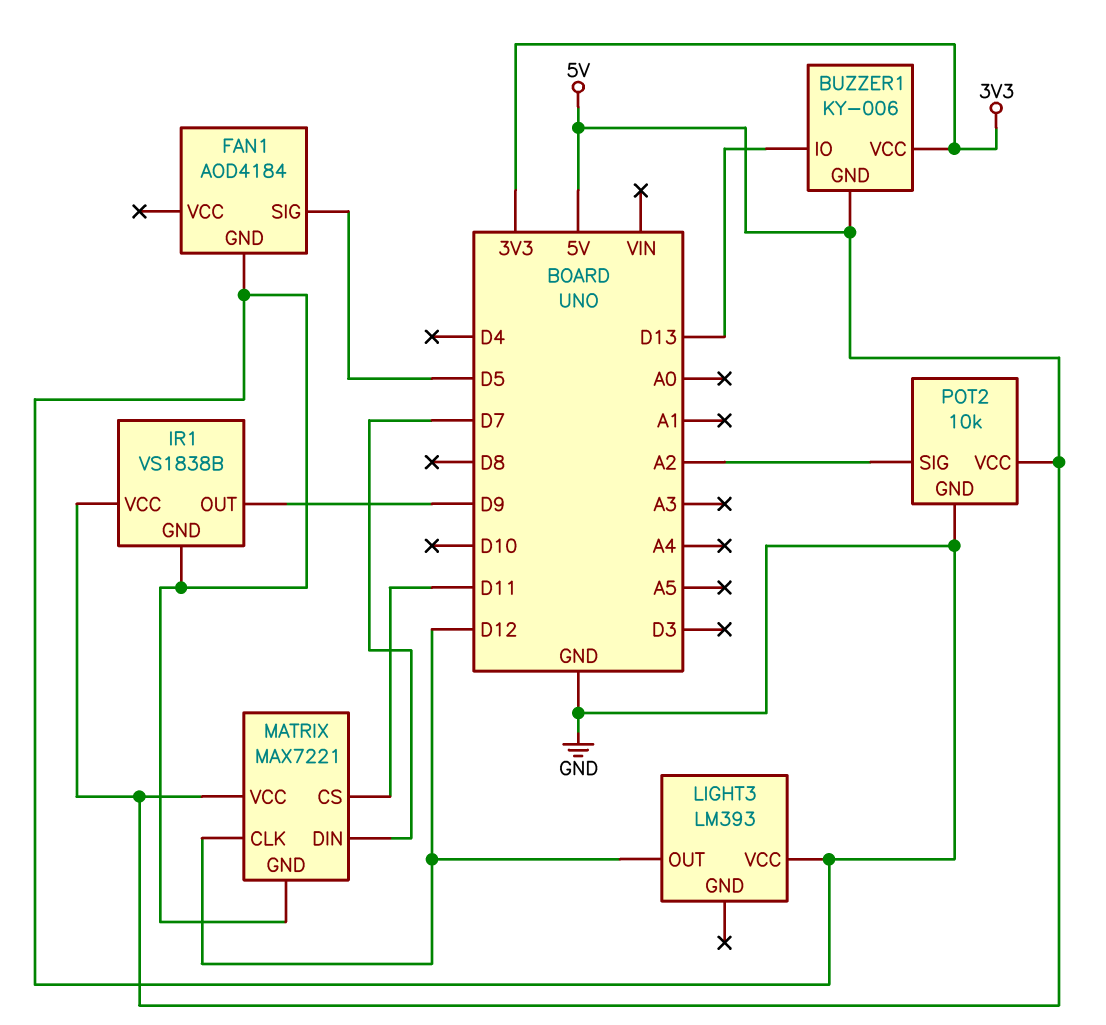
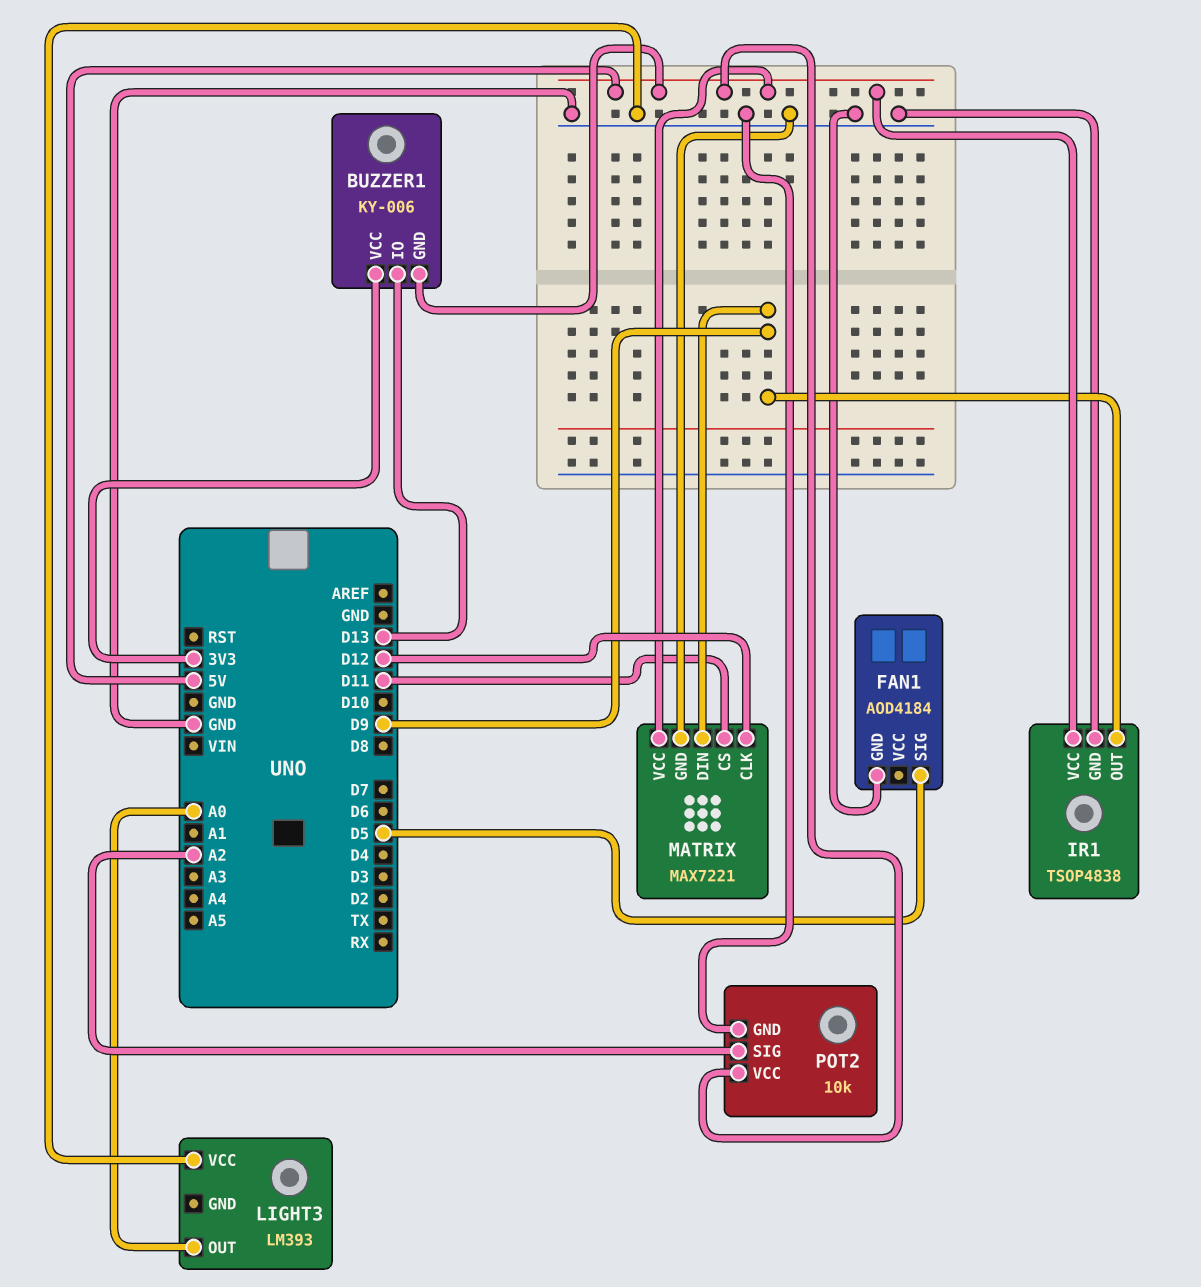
IR1: VS1838B -> TSOP4838
LIGHT3 pin OUT: D12 -> A0
MATRIX pin DIN: D7 -> D9

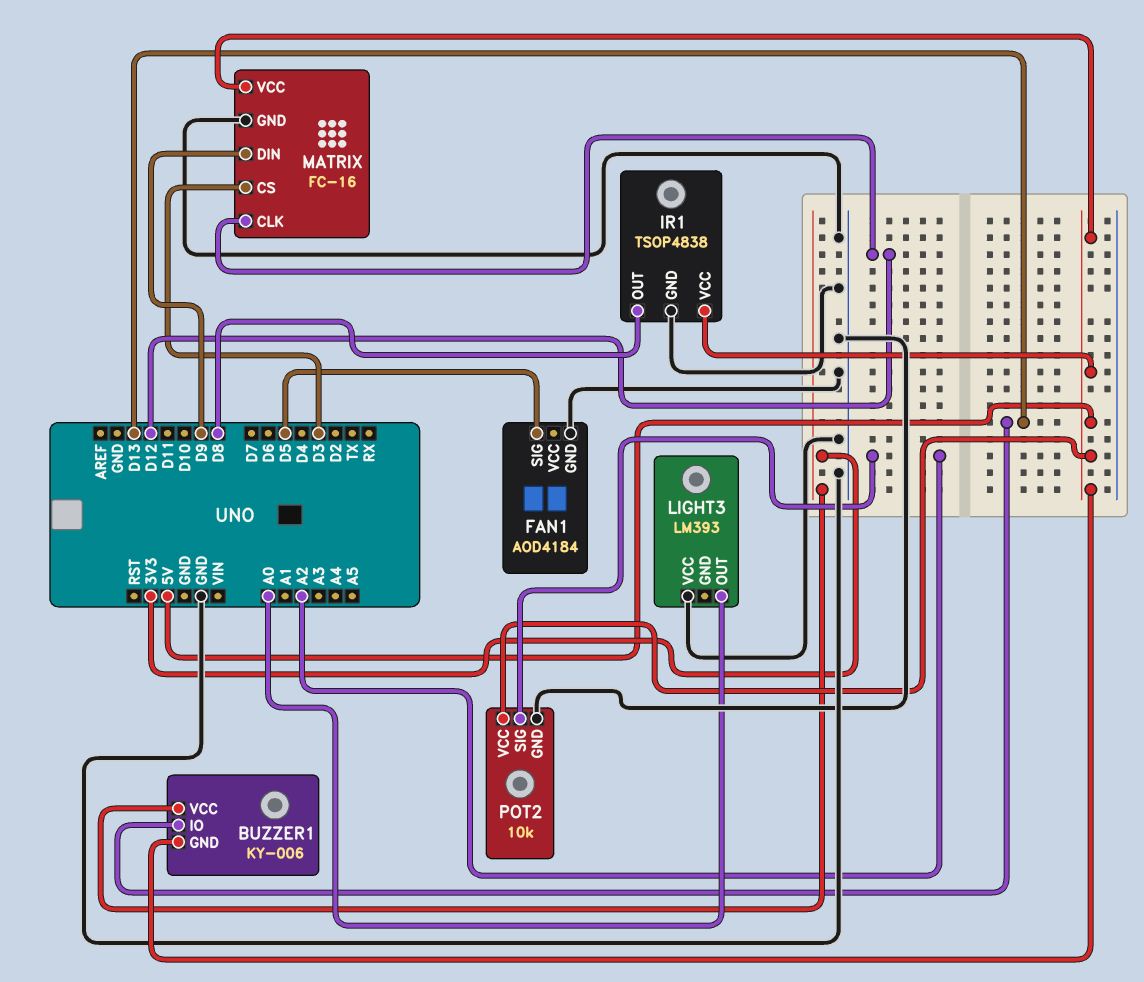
IR1 pin OUT: D9 -> D8
MATRIX: MAX7221 -> FC-16
MATRIX pin CS: D11 -> D3

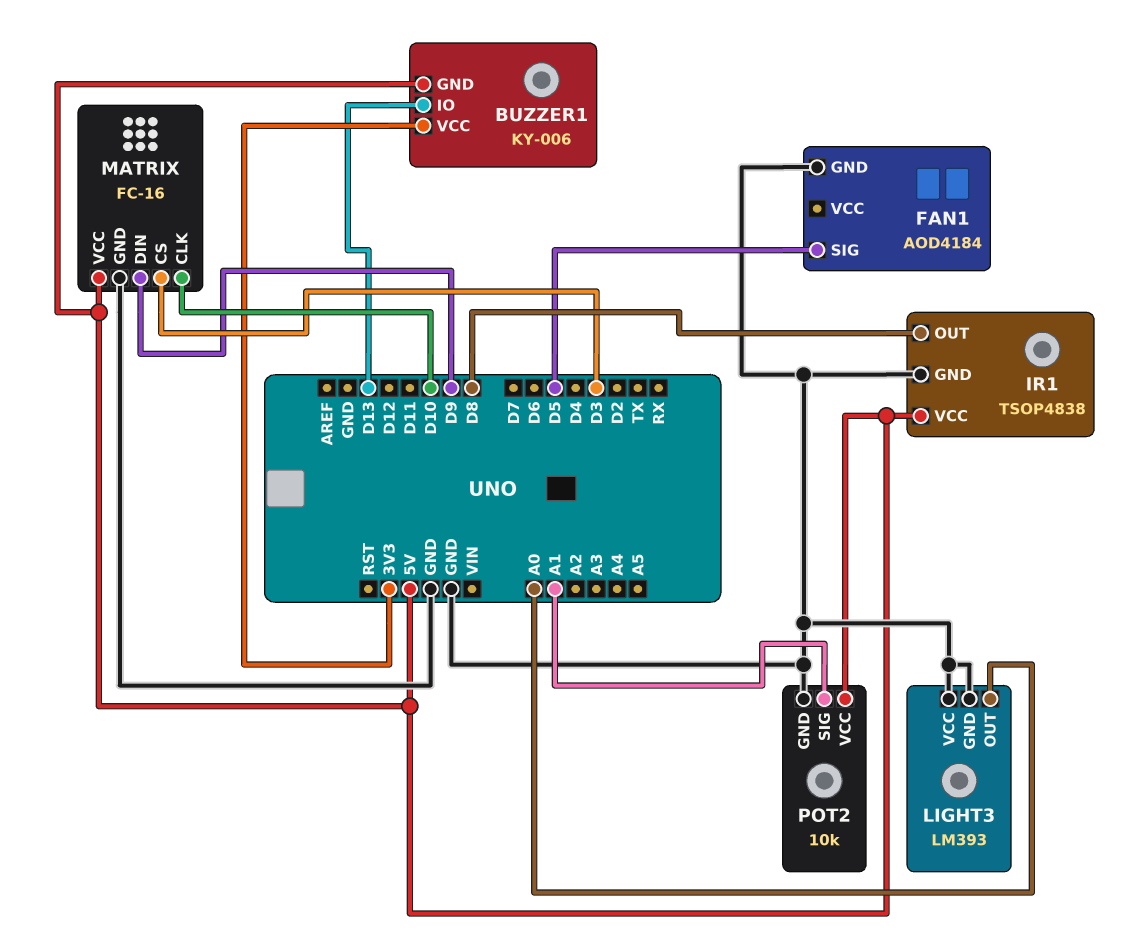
LIGHT3 pin GND: none -> GND
MATRIX pin CLK: D12 -> D10
POT2 pin SIG: A2 -> A1

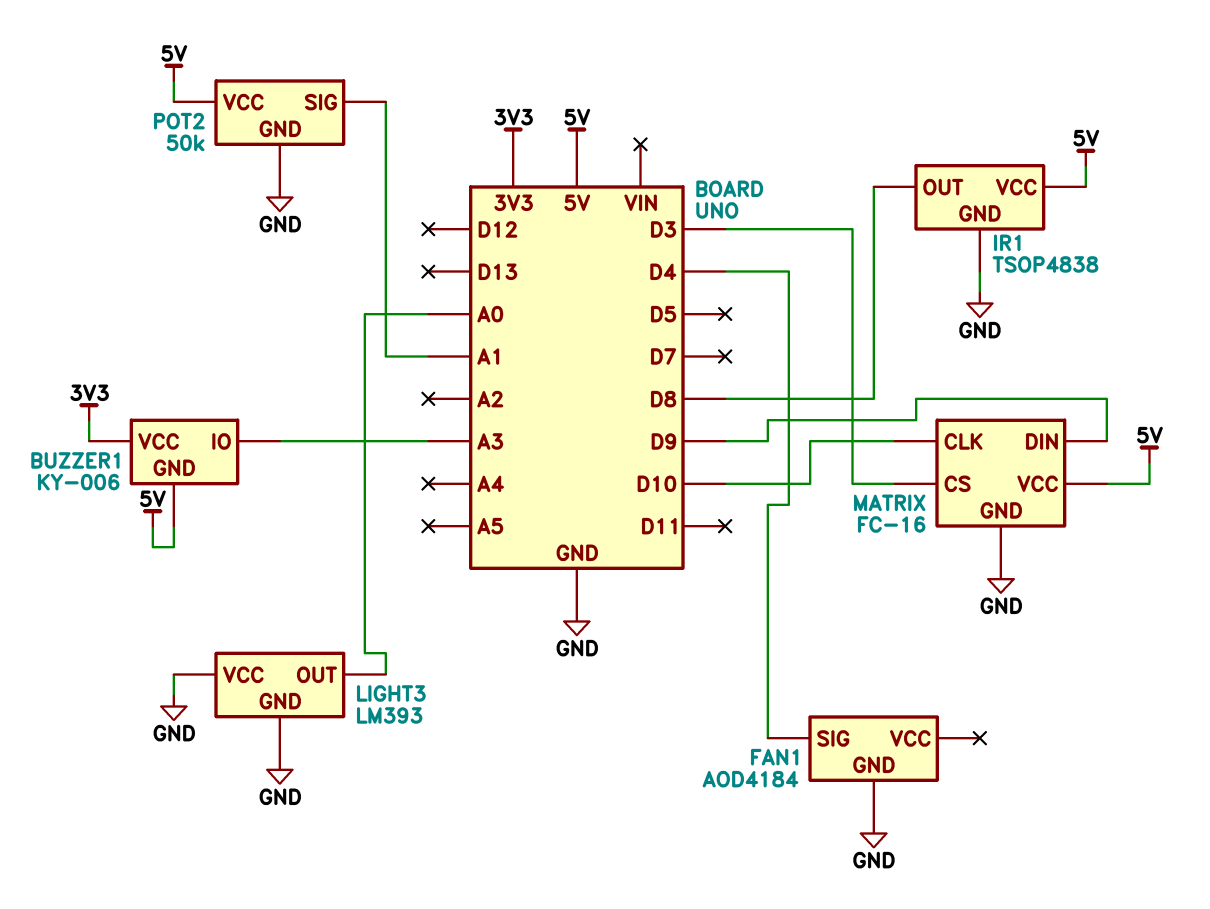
BUZZER1 pin IO: D13 -> A3
FAN1 pin SIG: D5 -> D4
POT2: 10k -> 50k

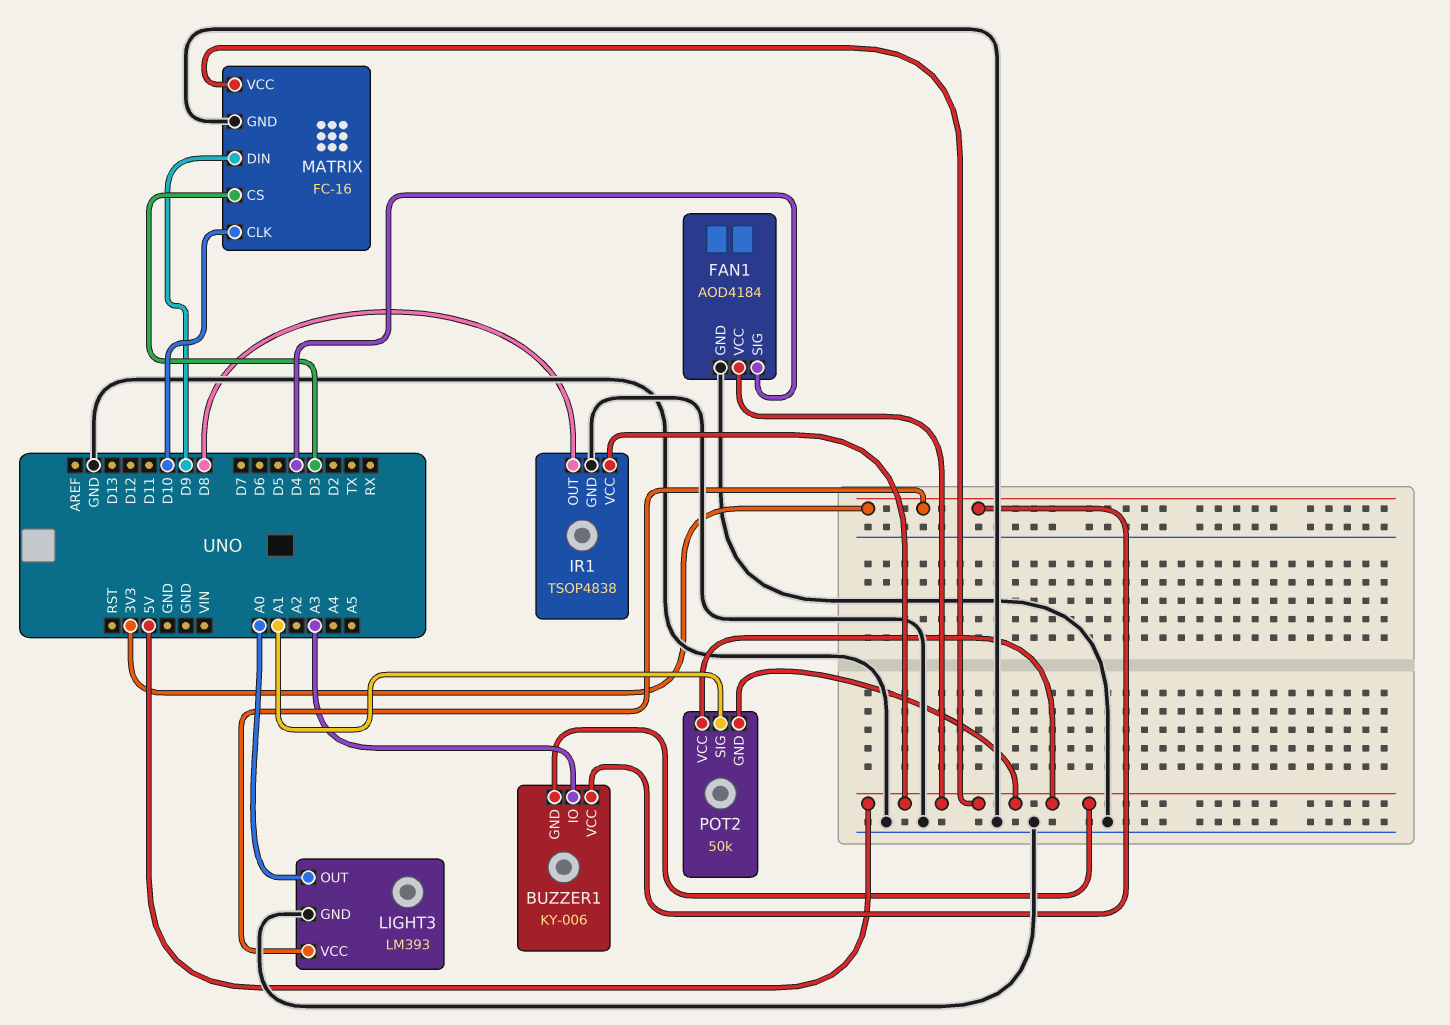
FAN1 pin VCC: none -> 5V
LIGHT3 pin VCC: GND -> 3V3
POT2 pin GND: GND -> 5V

